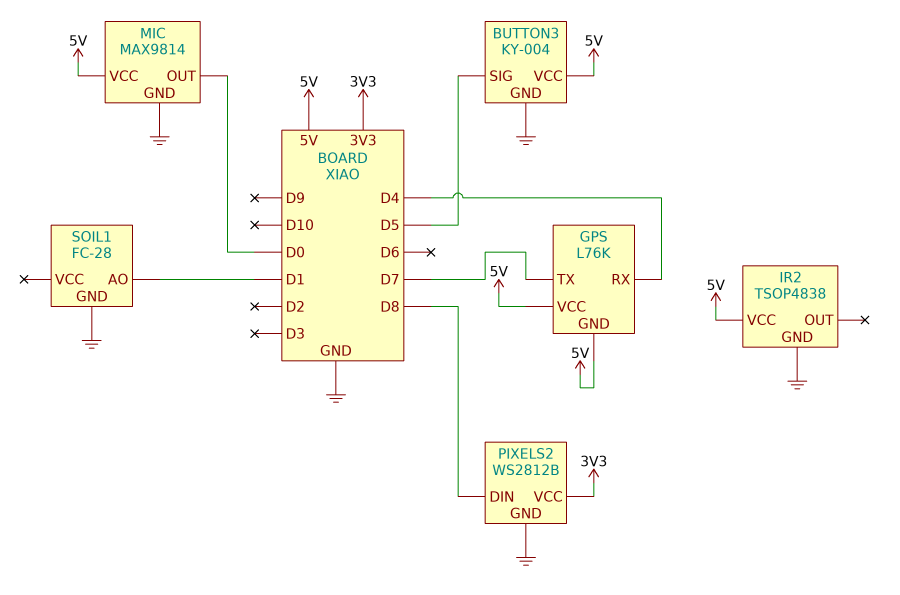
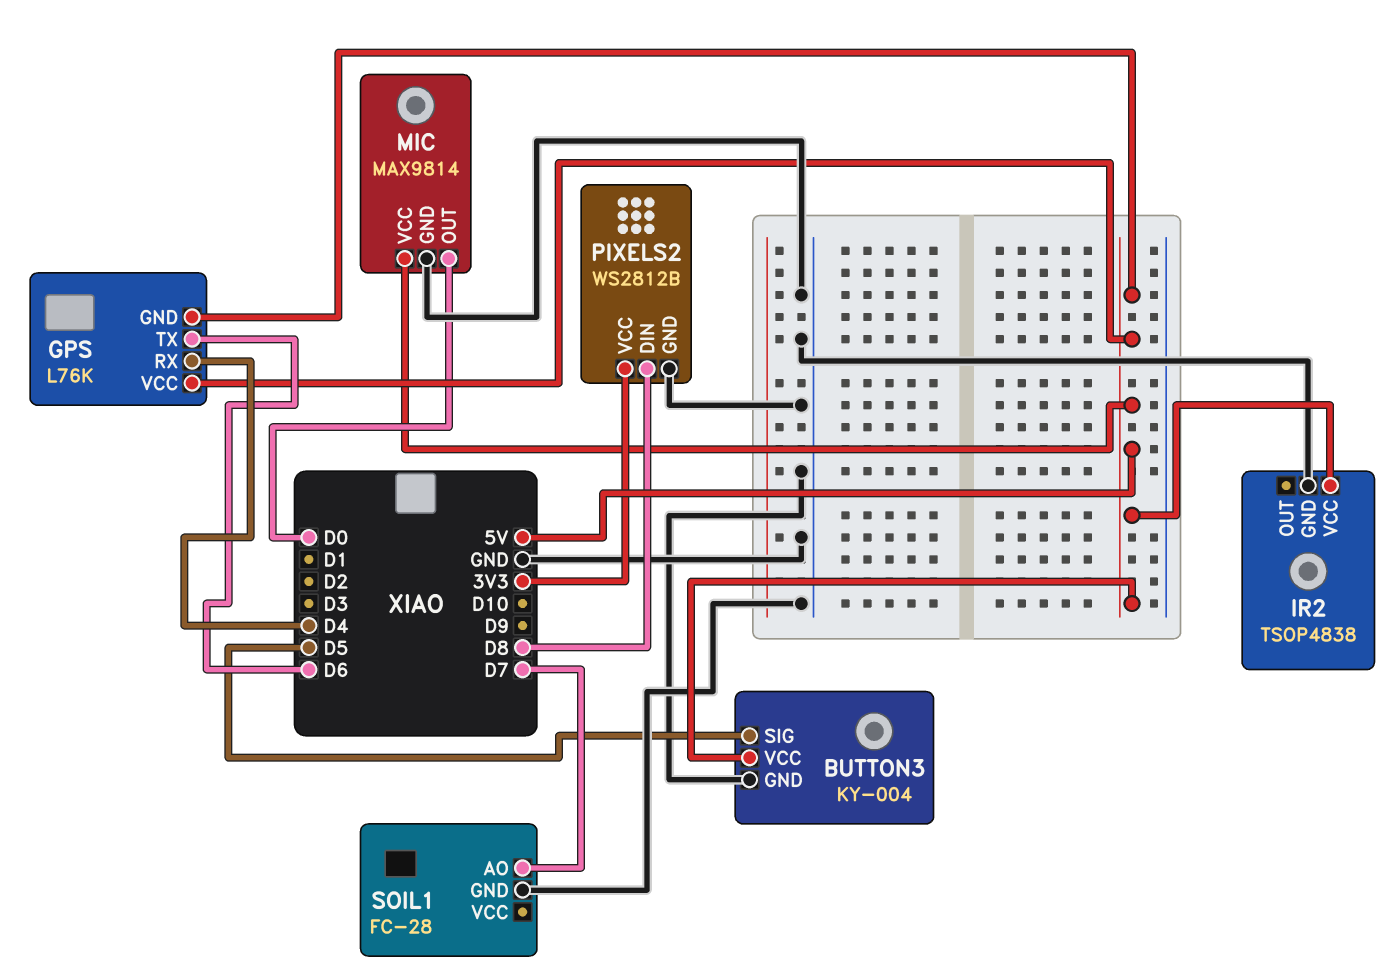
GPS pin TX: D7 -> D6
SOIL1 pin AO: D1 -> D7

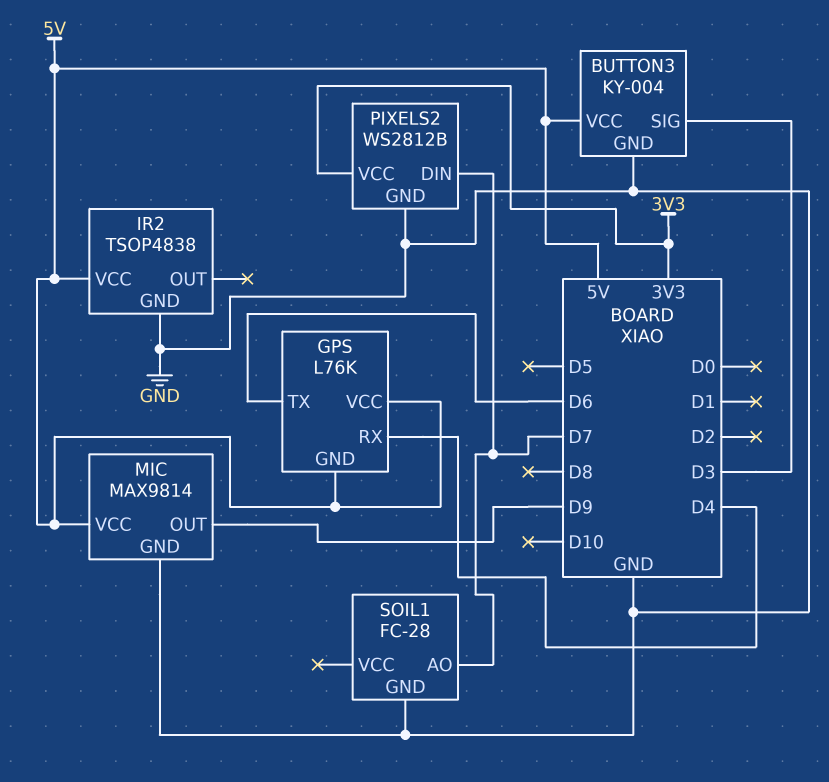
BUTTON3 pin SIG: D5 -> D3
MIC pin OUT: D0 -> D9
PIXELS2 pin DIN: D8 -> D7

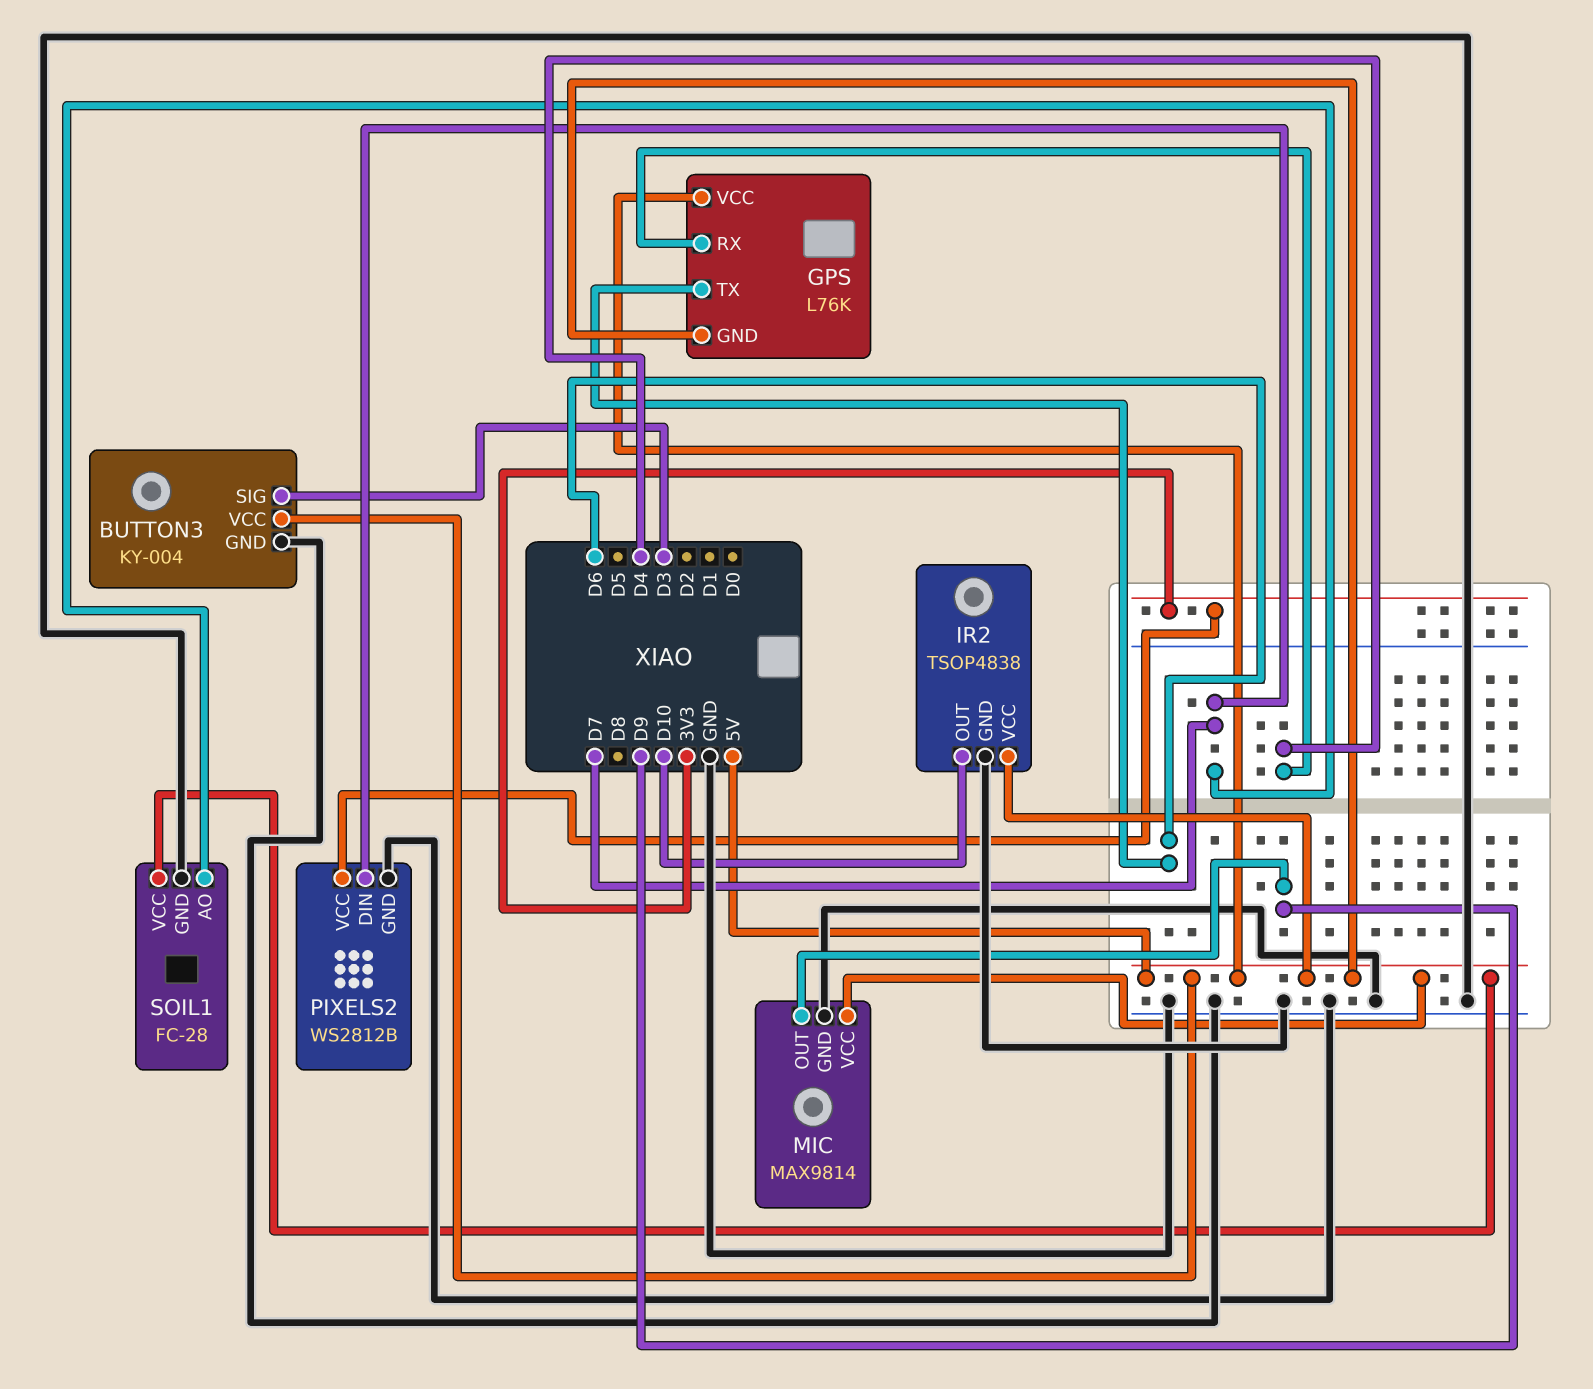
IR2 pin OUT: none -> D10
SOIL1 pin VCC: none -> 5V

